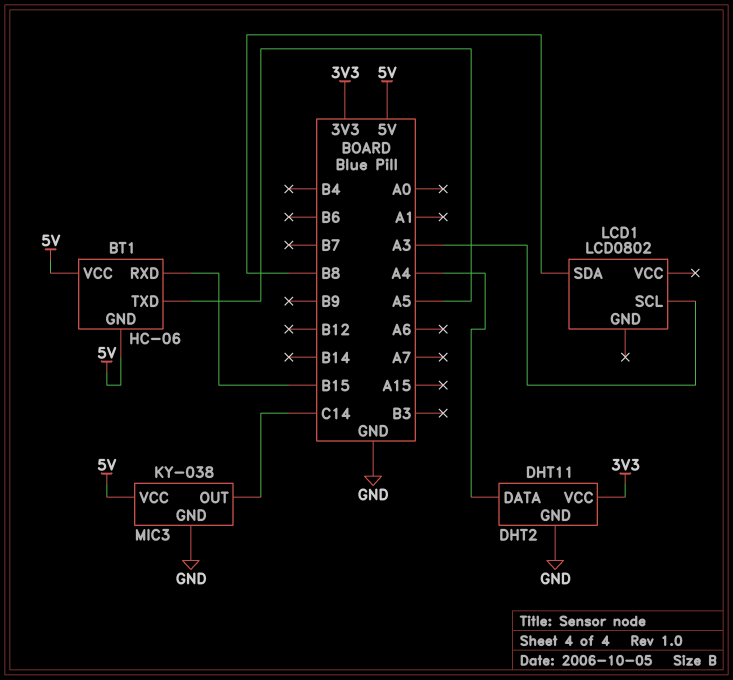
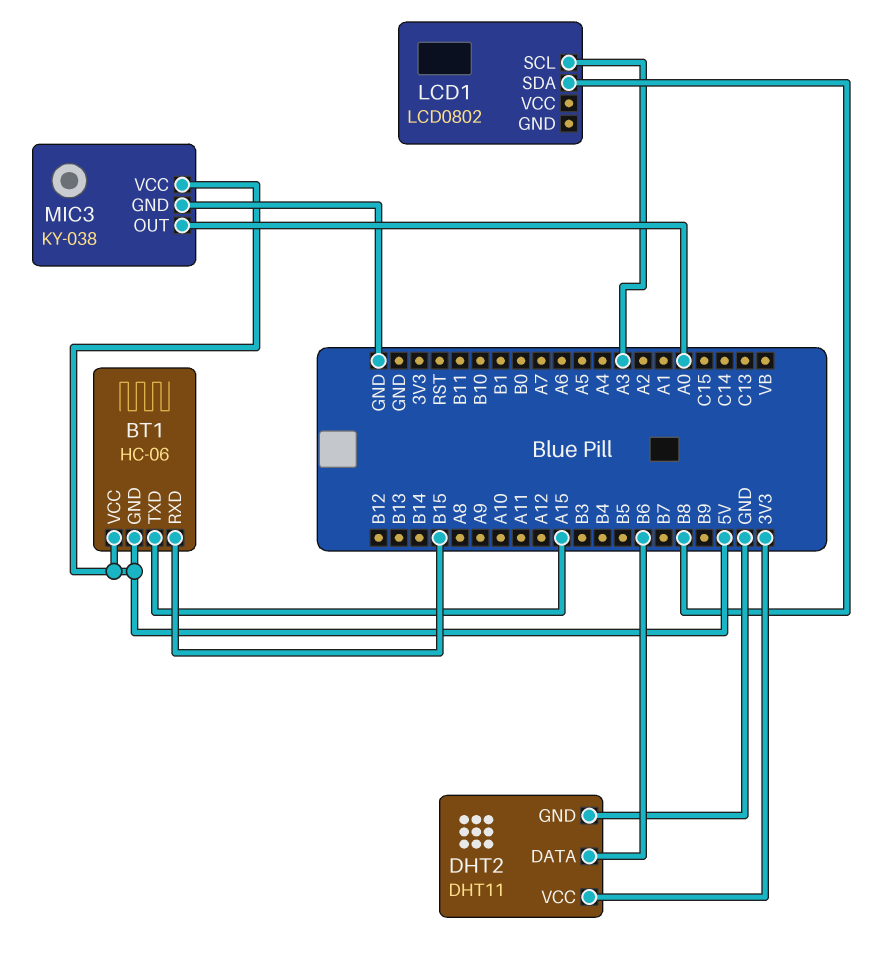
BT1 pin TXD: A5 -> A15
DHT2 pin DATA: A4 -> B6
MIC3 pin OUT: C14 -> A0

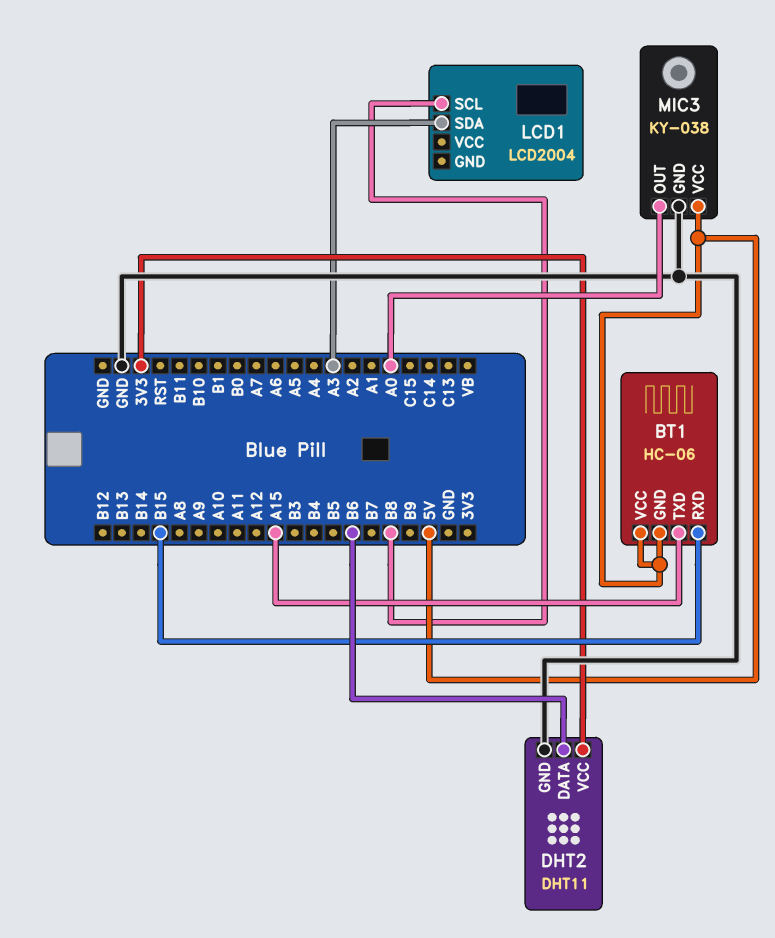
LCD1: LCD0802 -> LCD2004
LCD1 pin SCL: A3 -> B8
LCD1 pin SDA: B8 -> A3

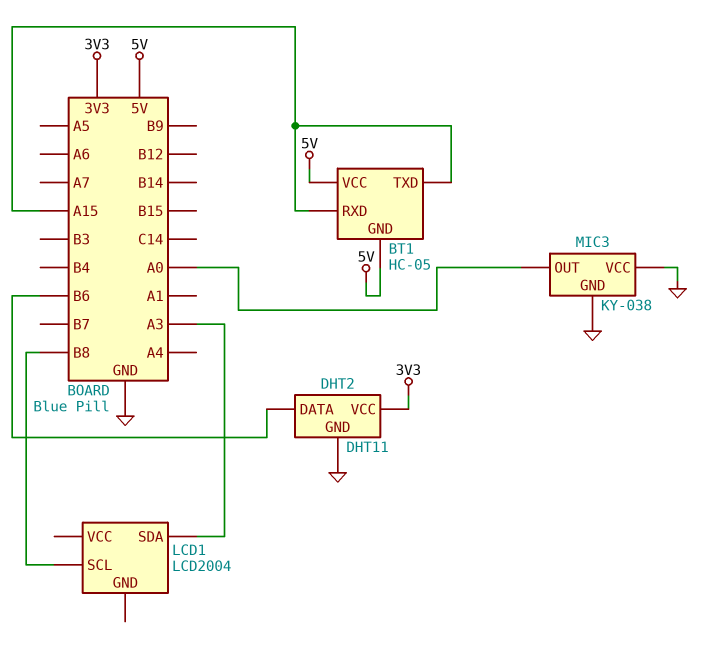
BT1: HC-06 -> HC-05
BT1 pin RXD: B15 -> A15
MIC3 pin VCC: 5V -> GND

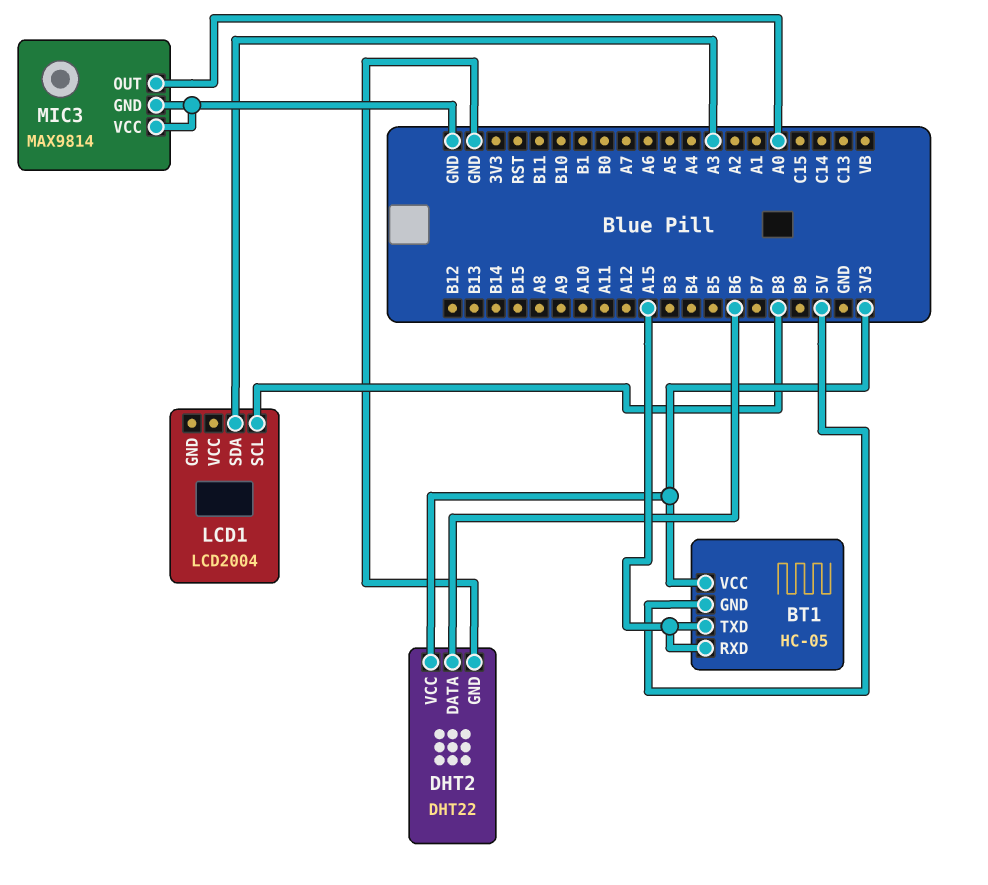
BT1 pin VCC: 5V -> 3V3
DHT2: DHT11 -> DHT22
MIC3: KY-038 -> MAX9814

